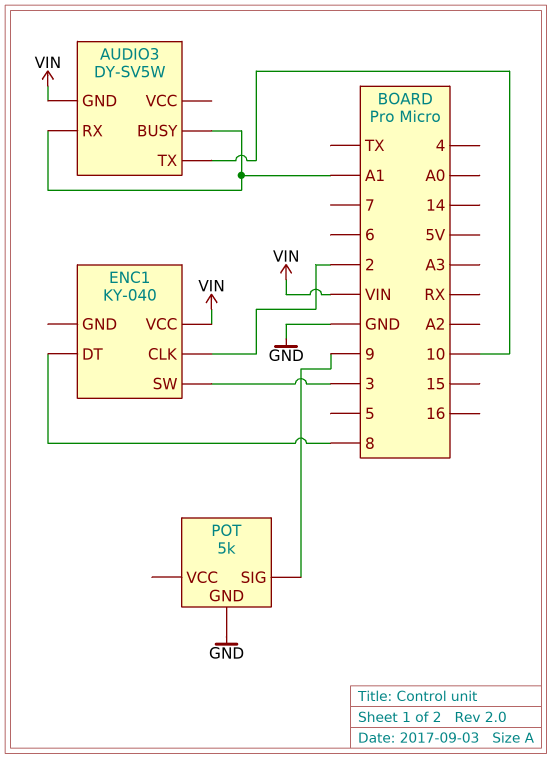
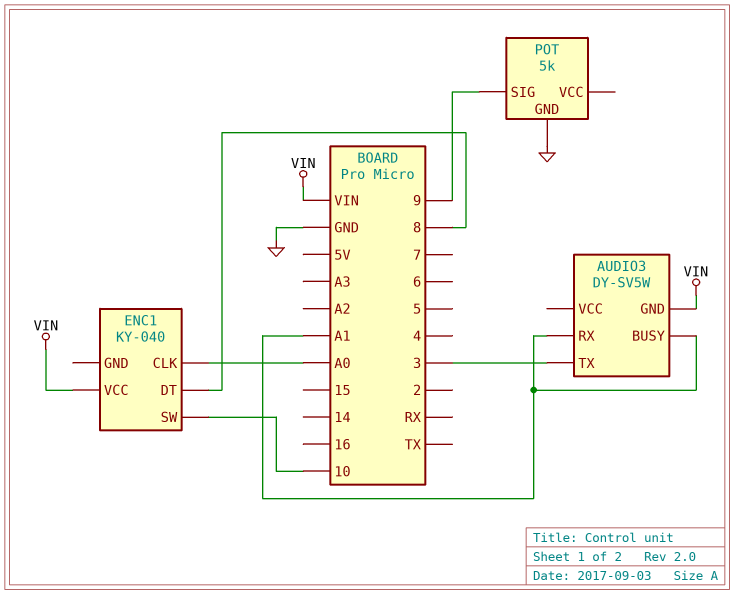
AUDIO3 pin TX: 10 -> 3
ENC1 pin CLK: 2 -> A0
ENC1 pin SW: 3 -> 10

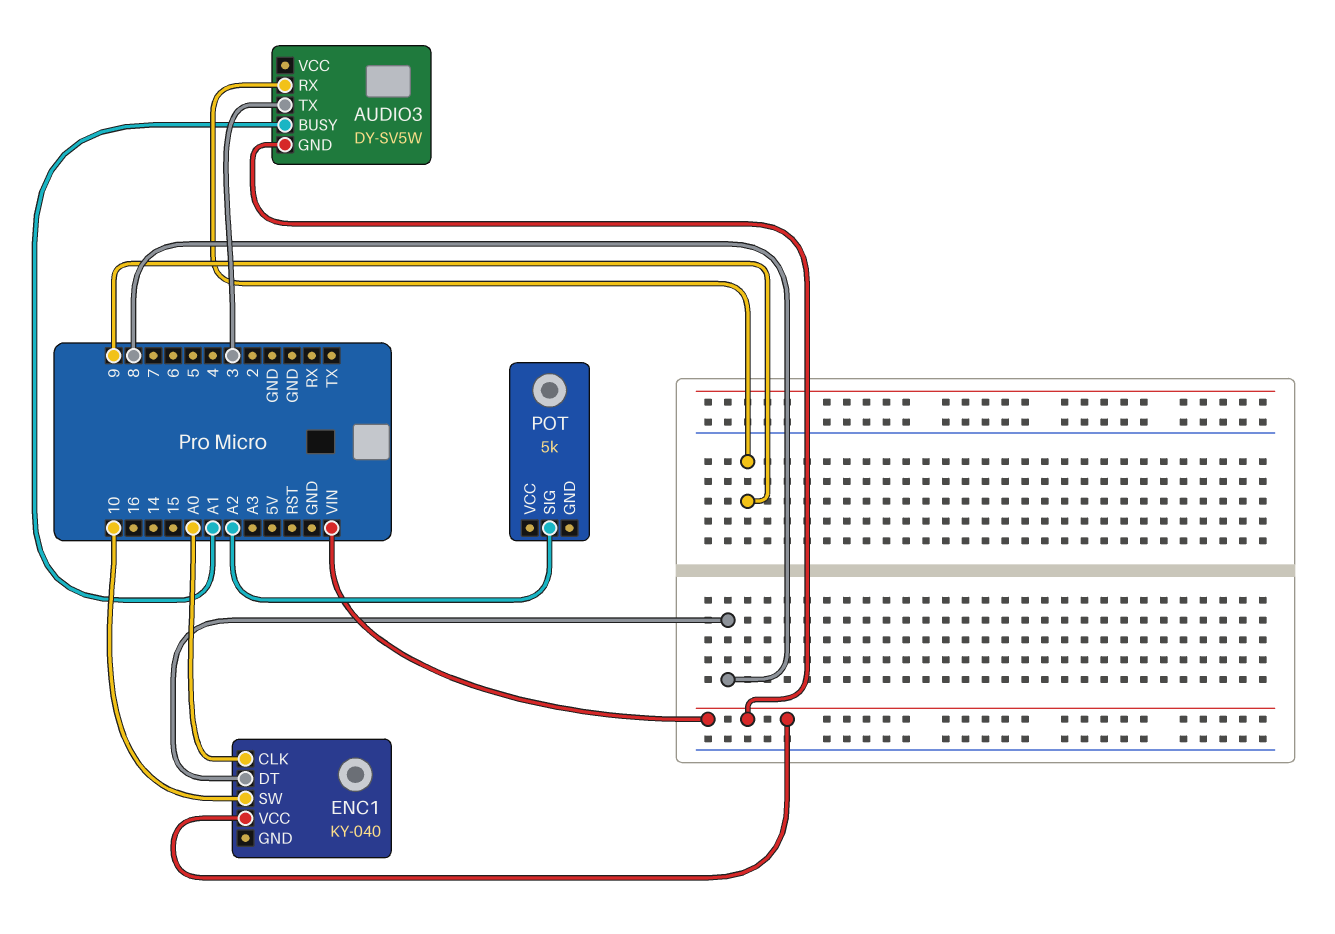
AUDIO3 pin RX: A1 -> 9
POT pin GND: GND -> none
POT pin SIG: 9 -> A2

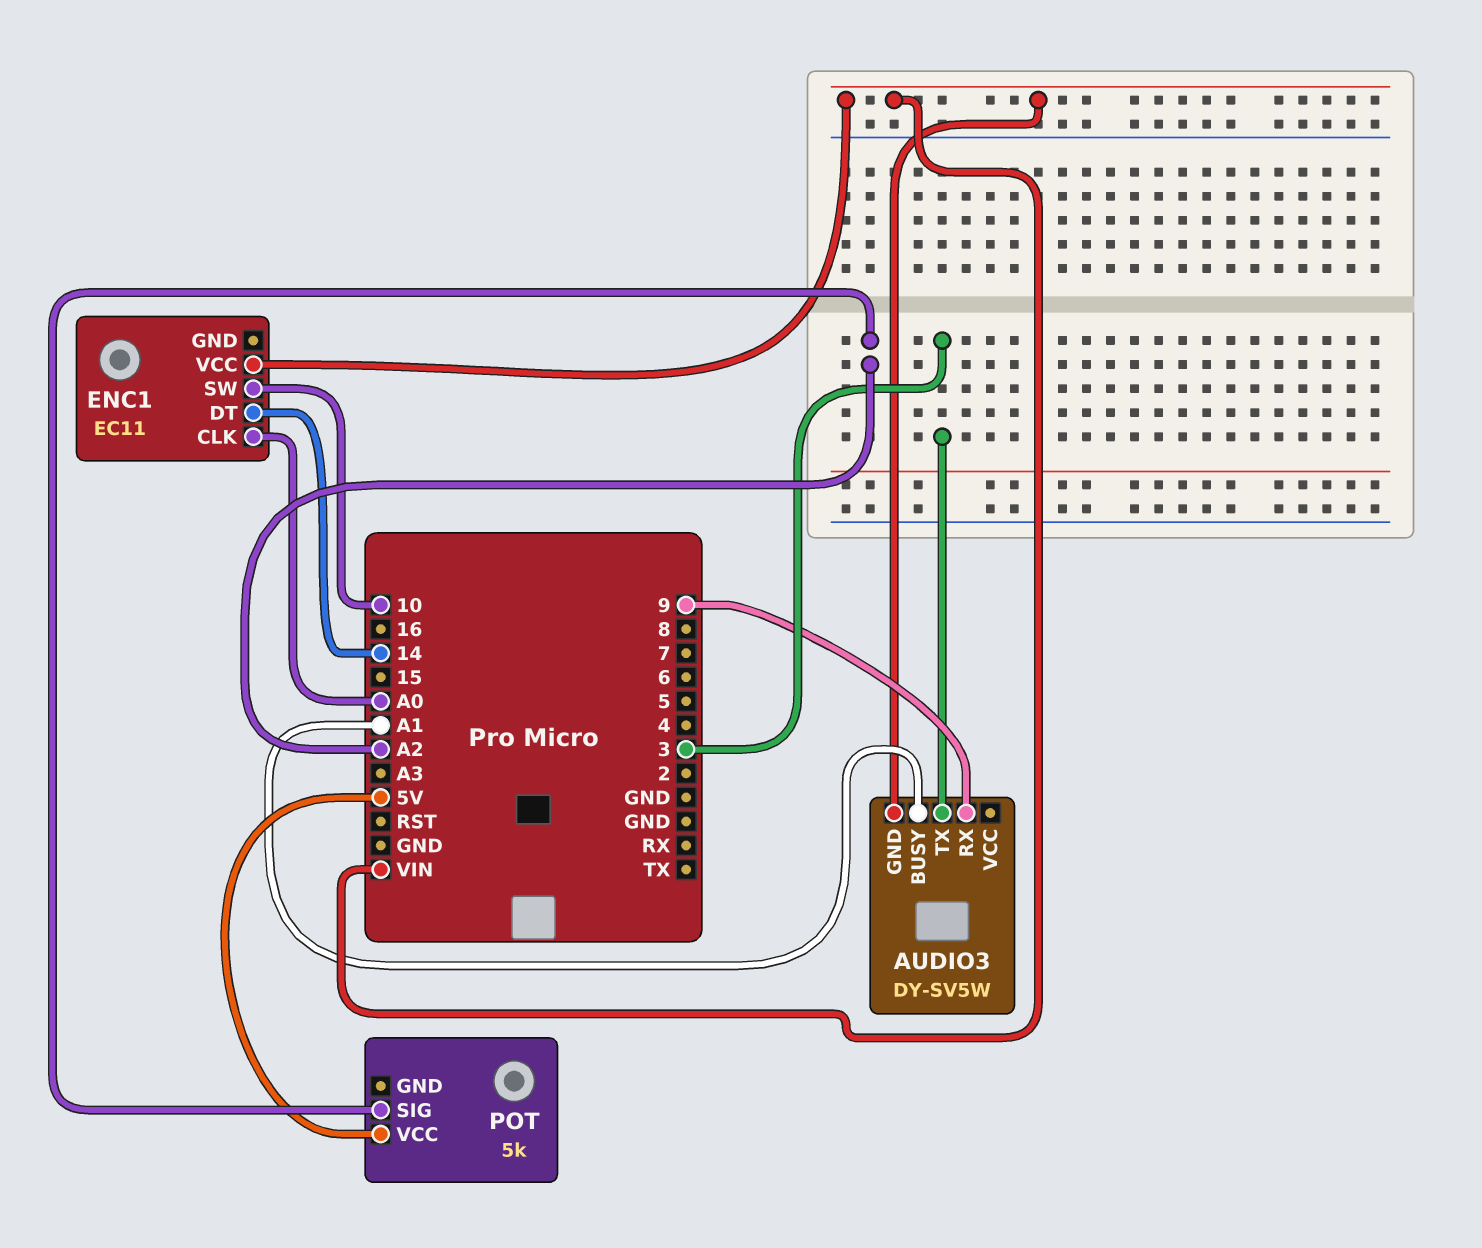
ENC1: KY-040 -> EC11
ENC1 pin DT: 8 -> 14
POT pin VCC: none -> 5V

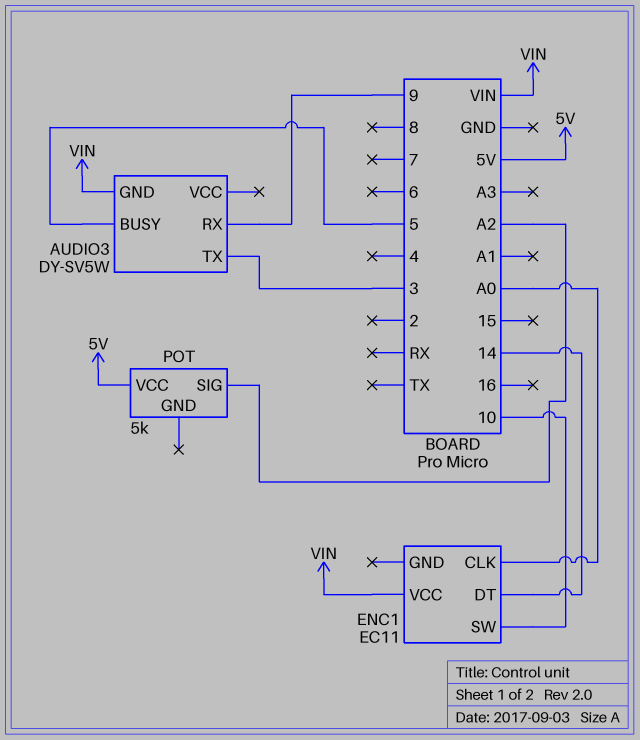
AUDIO3 pin BUSY: A1 -> 5

